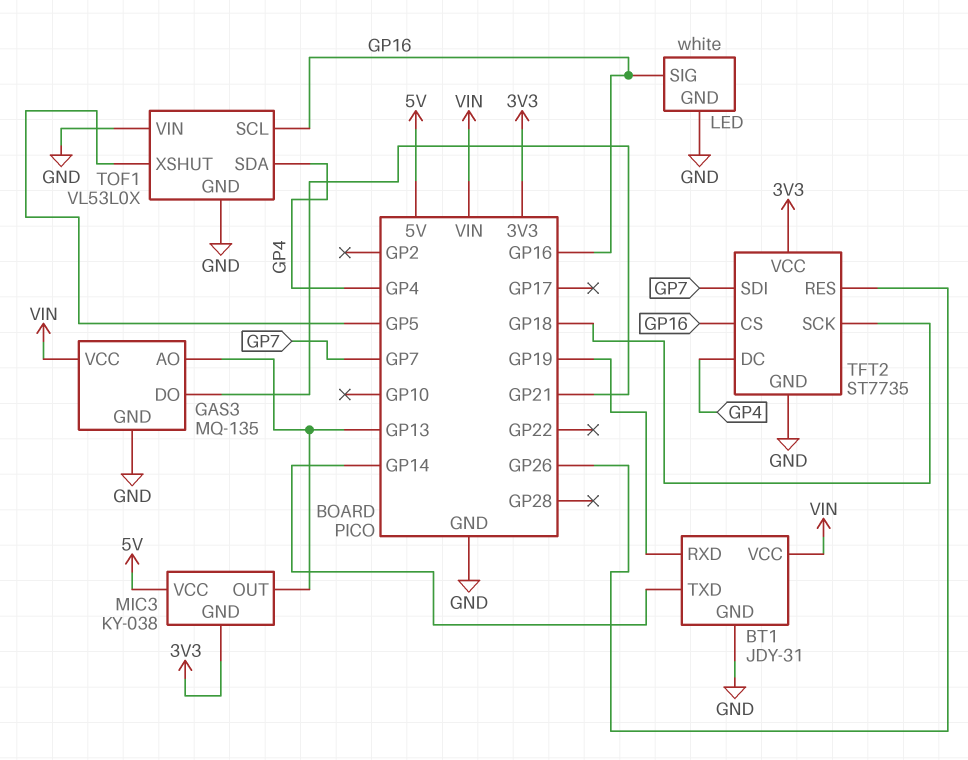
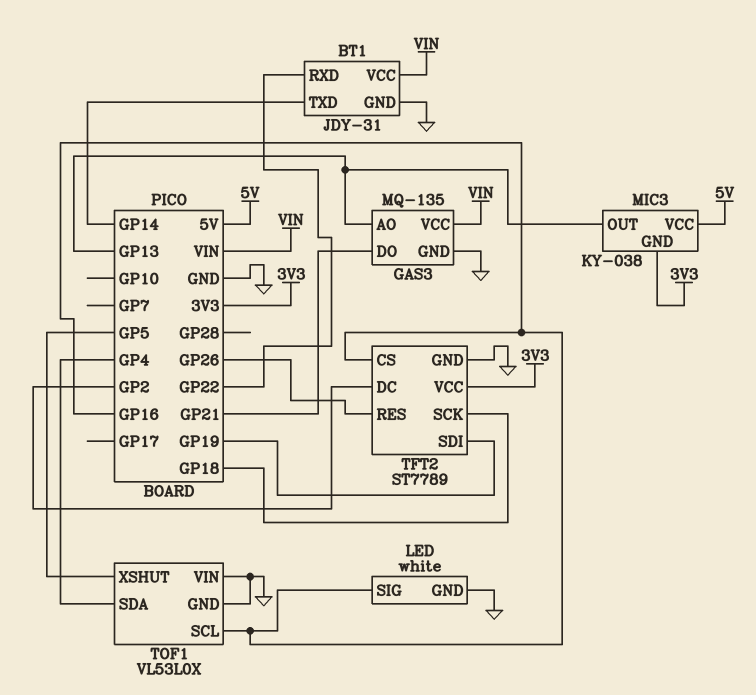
BT1 pin RXD: GP19 -> GP22
TFT2: ST7735 -> ST7789
TFT2 pin DC: GP4 -> GP2
TFT2 pin SDI: GP7 -> GP19

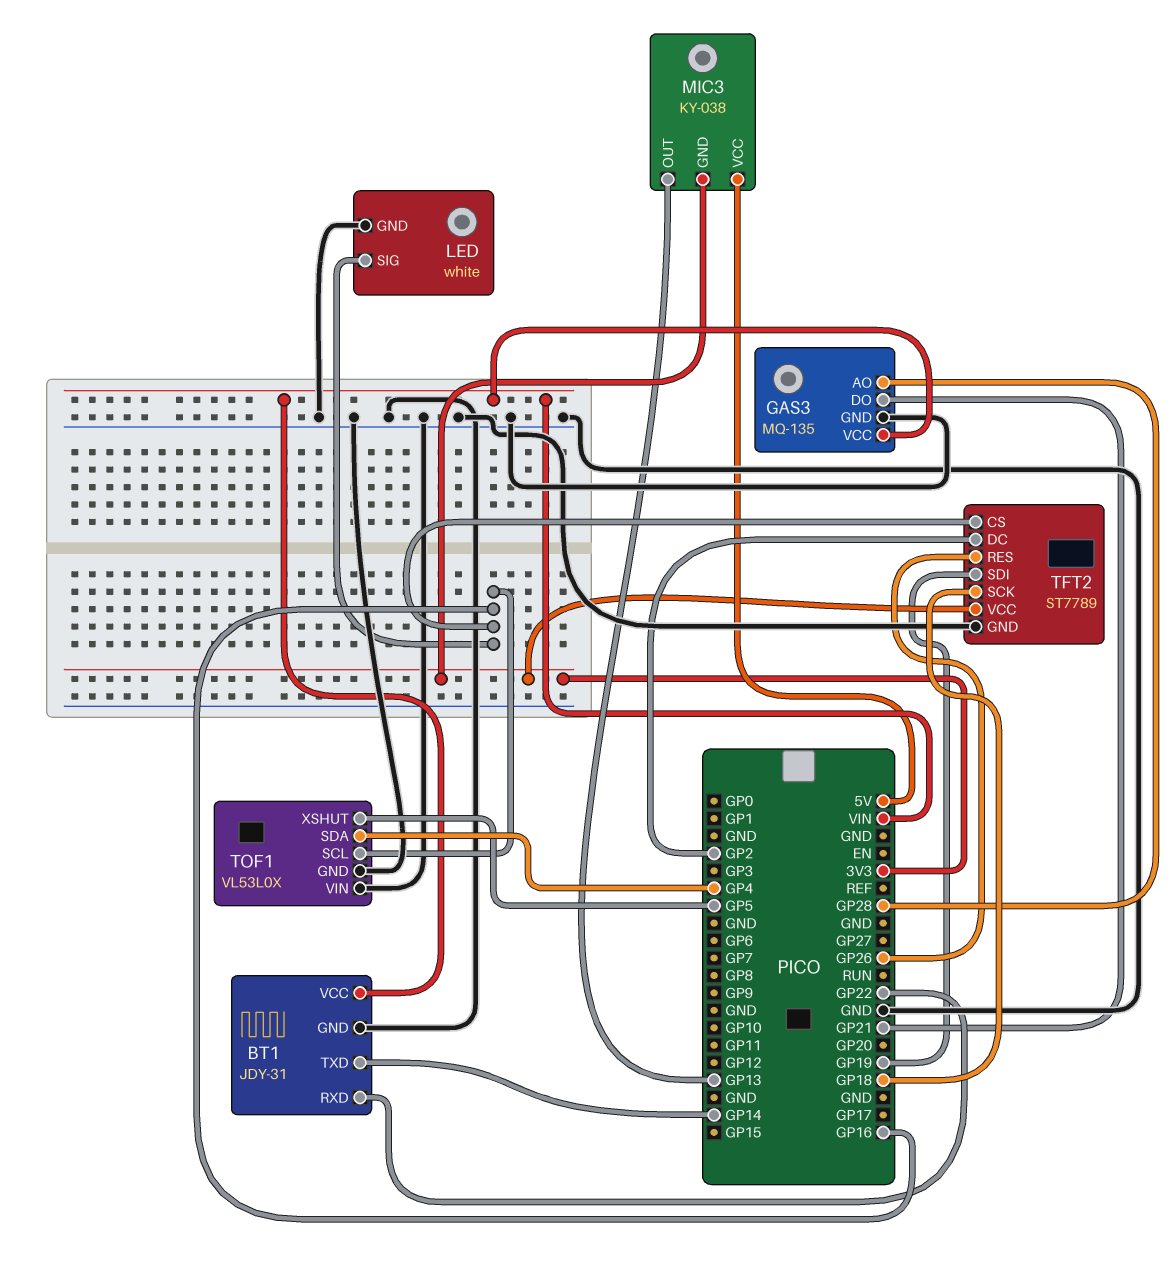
GAS3 pin AO: GP13 -> GP28

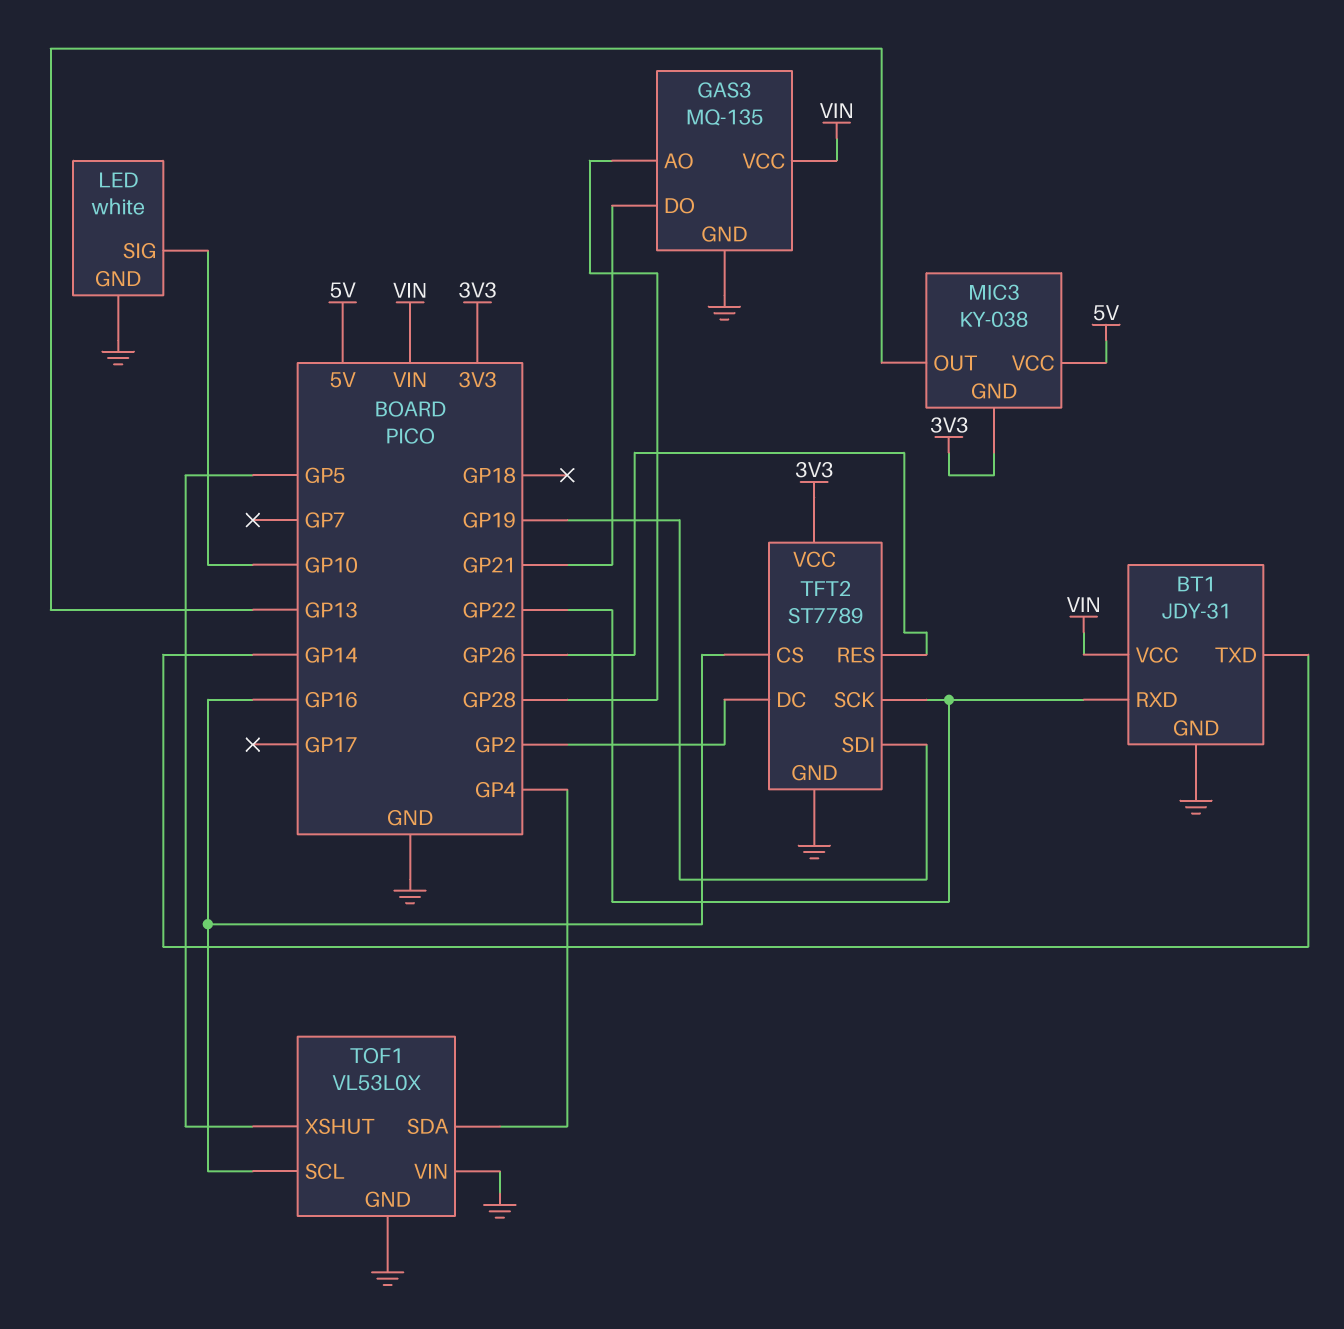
LED pin SIG: GP16 -> GP10
TFT2 pin SCK: GP18 -> GP22

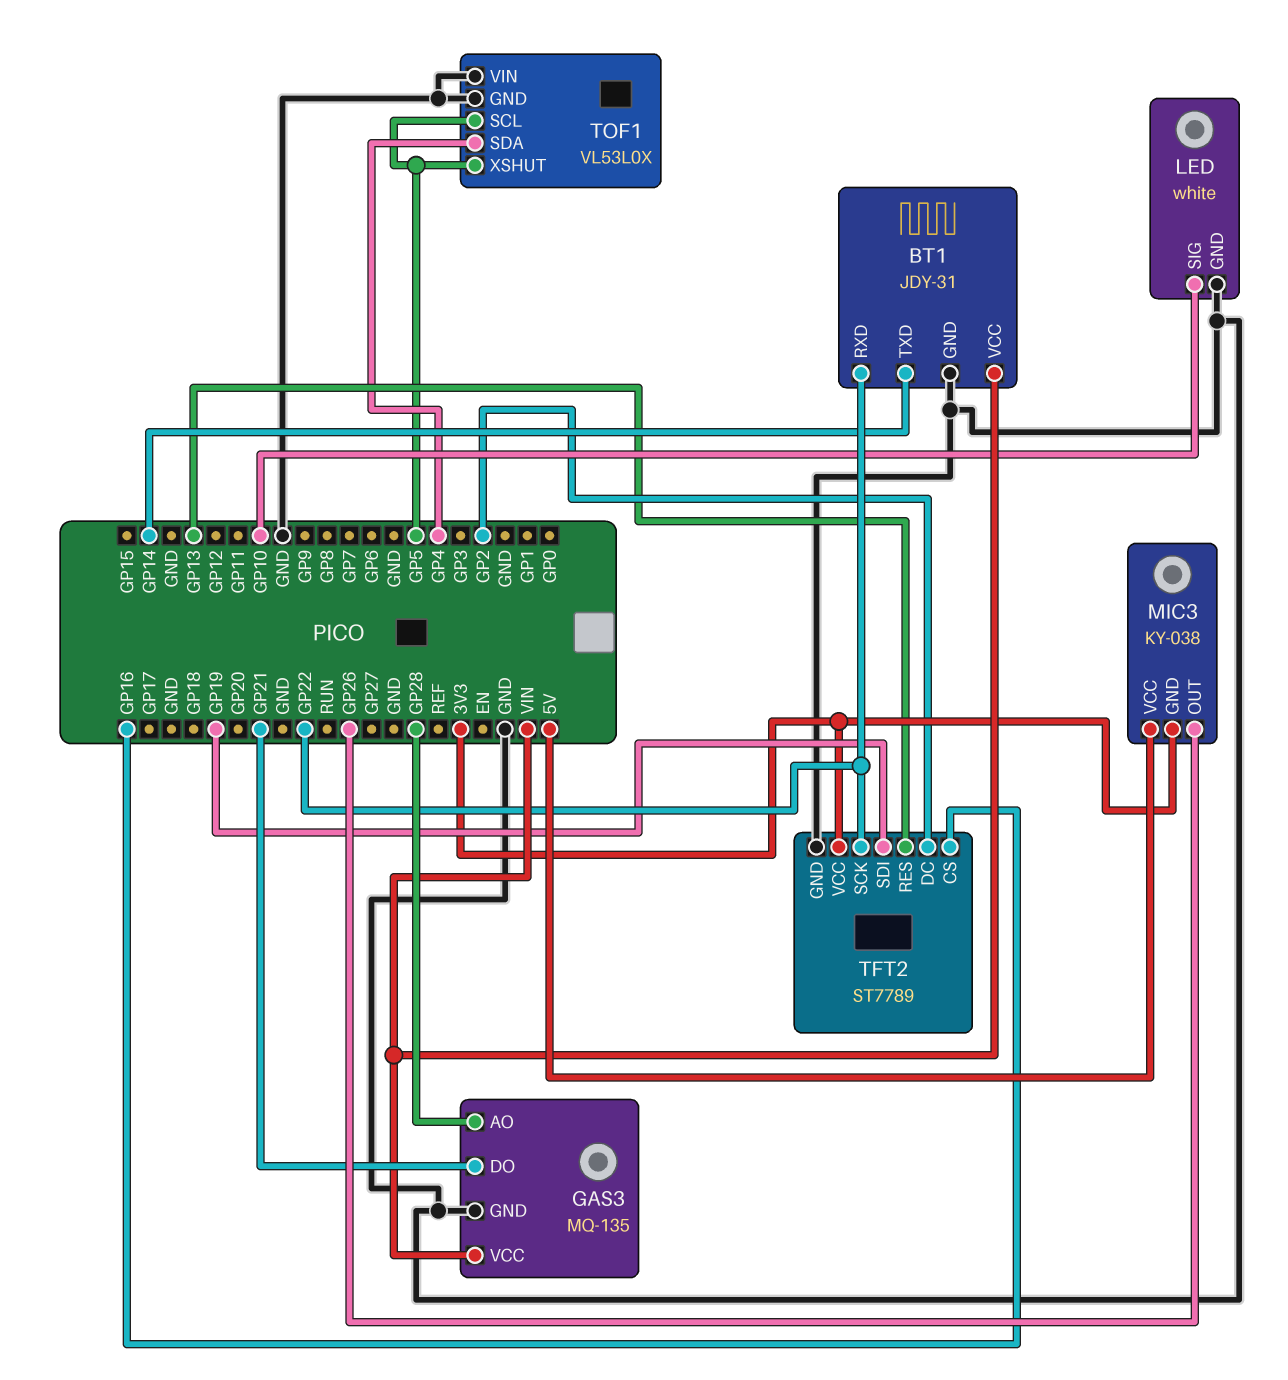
MIC3 pin OUT: GP13 -> GP26
TFT2 pin RES: GP26 -> GP13
TOF1 pin SCL: GP16 -> GP5

